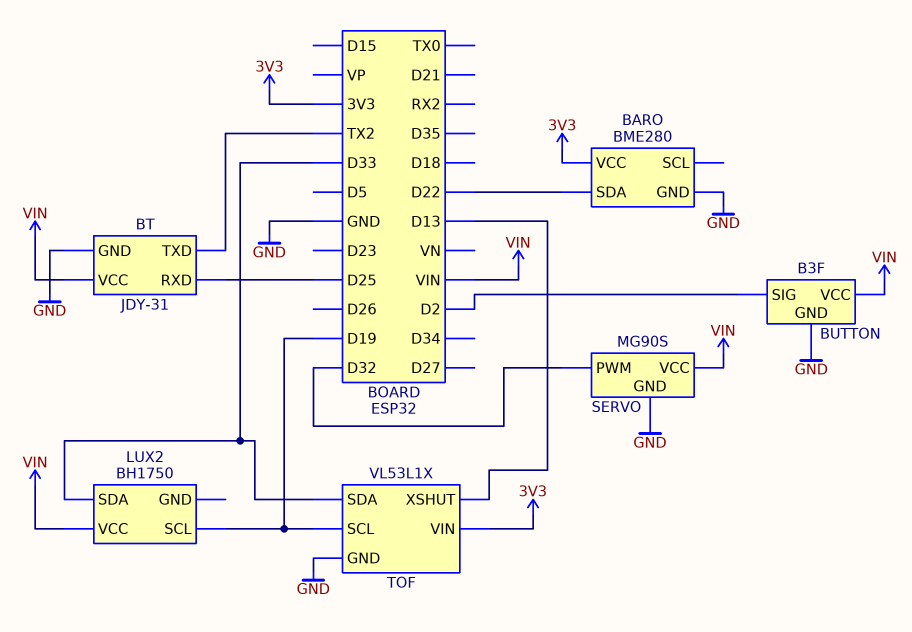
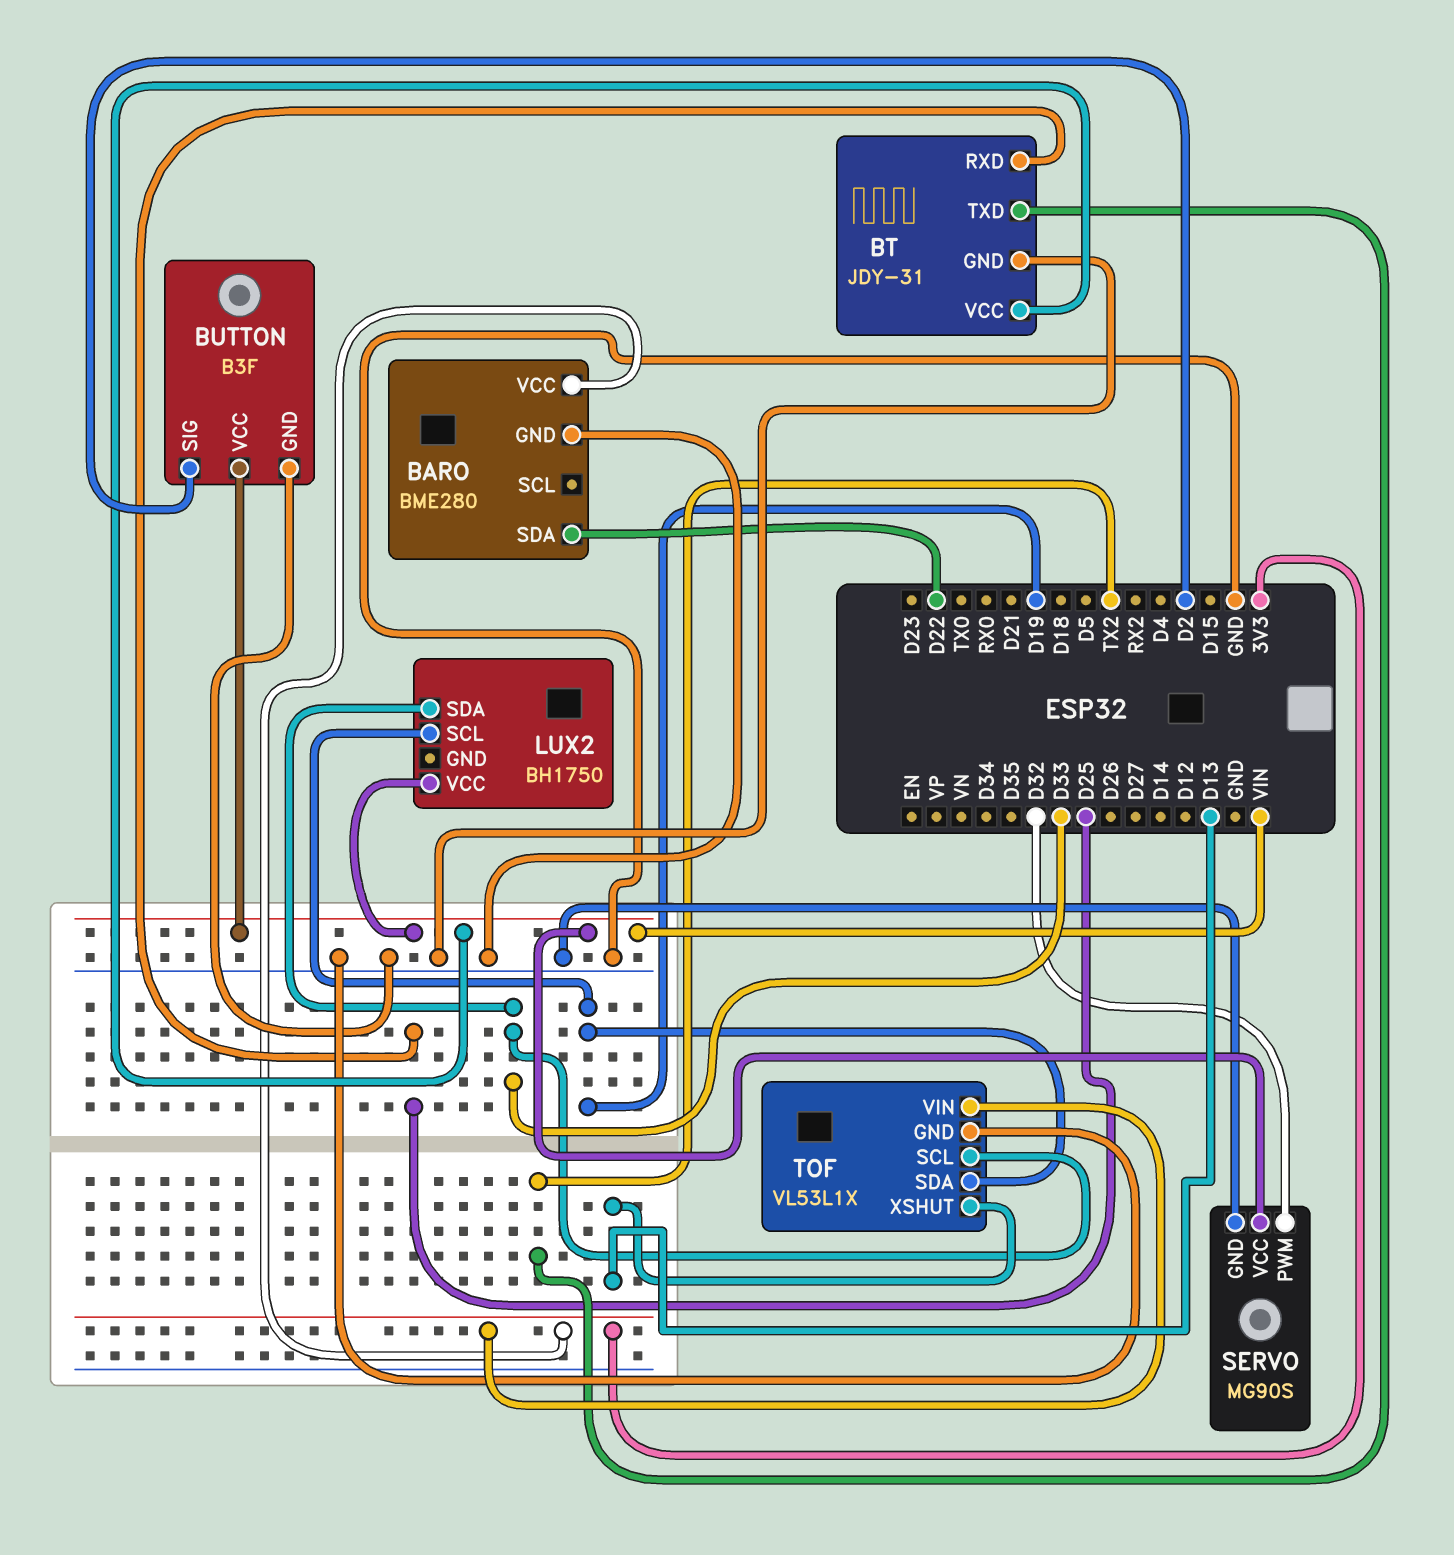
TOF pin SCL: D19 -> D33
TOF pin SDA: D33 -> D19

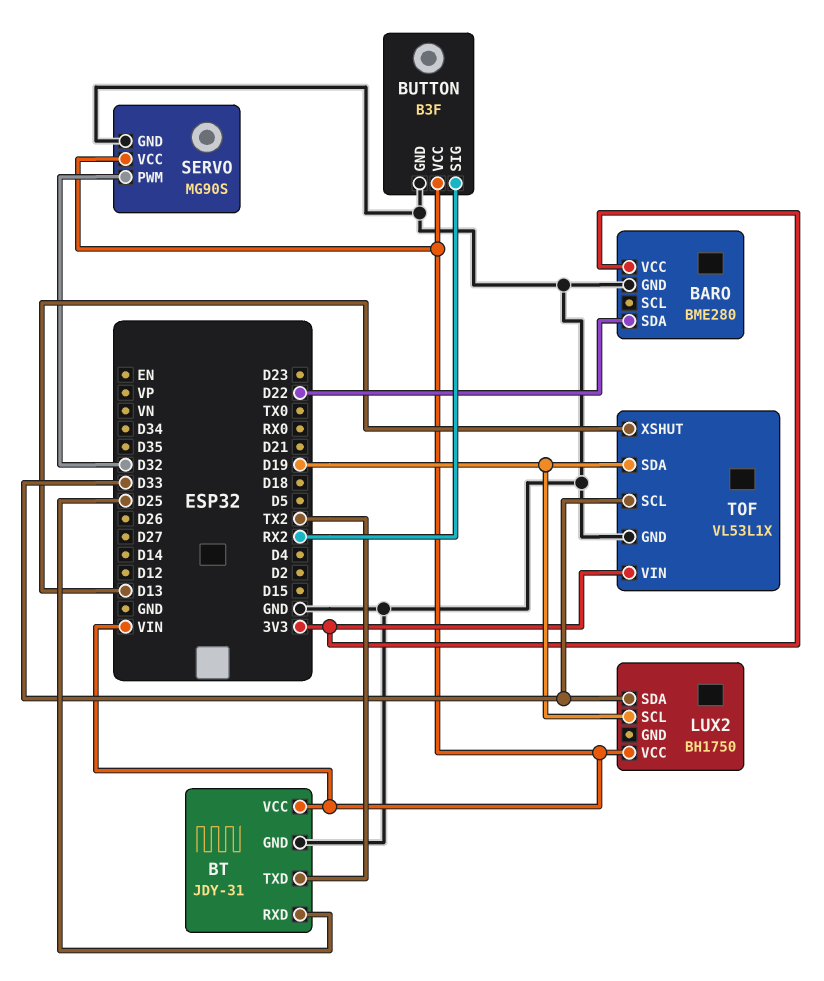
BUTTON pin SIG: D2 -> RX2

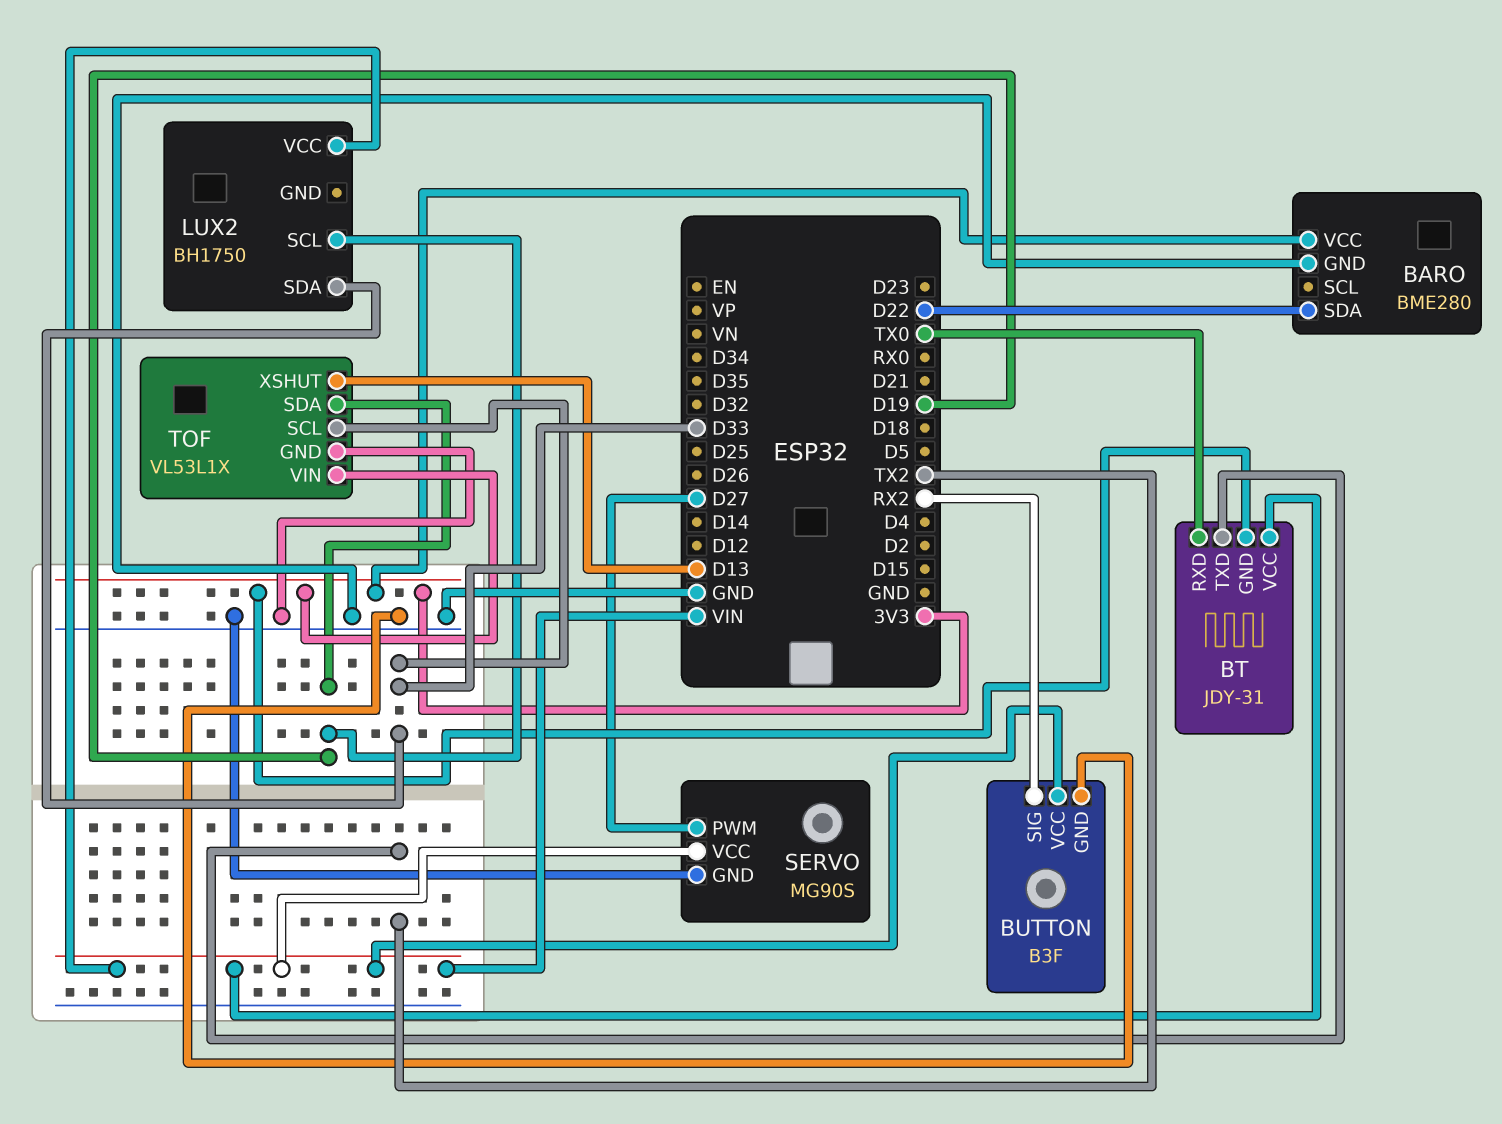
BT pin GND: GND -> 3V3
BT pin RXD: D25 -> TX0
SERVO pin PWM: D32 -> D27

